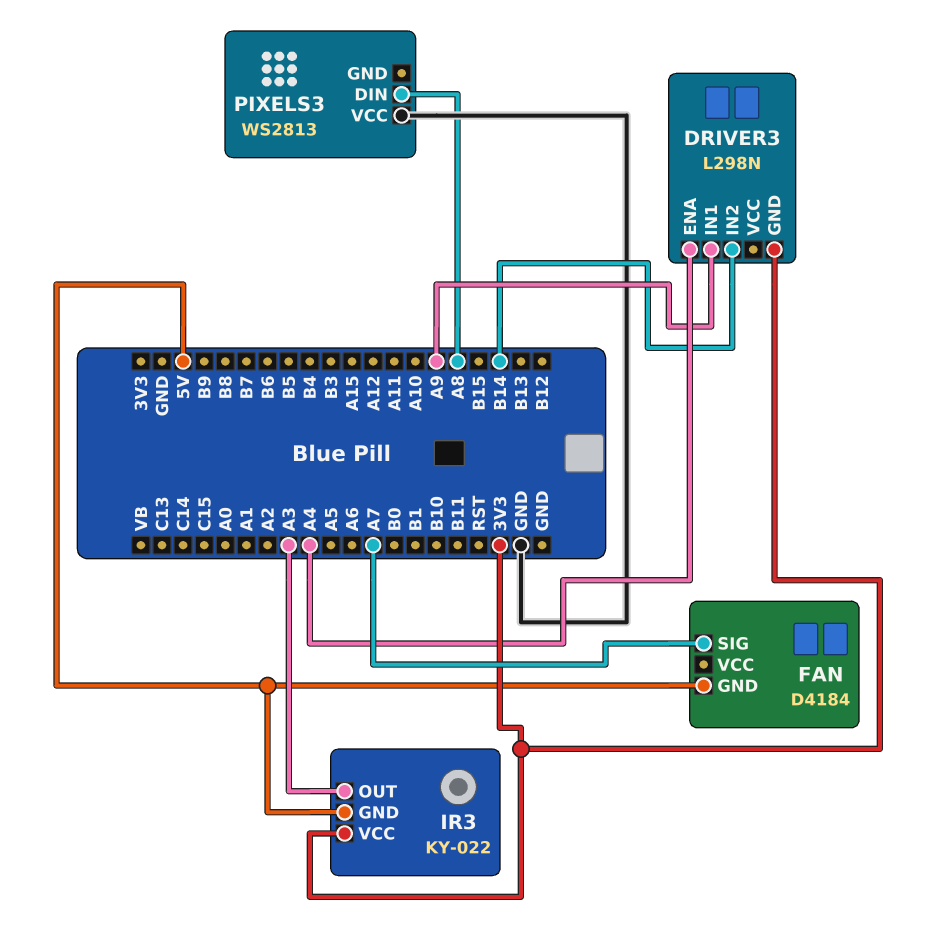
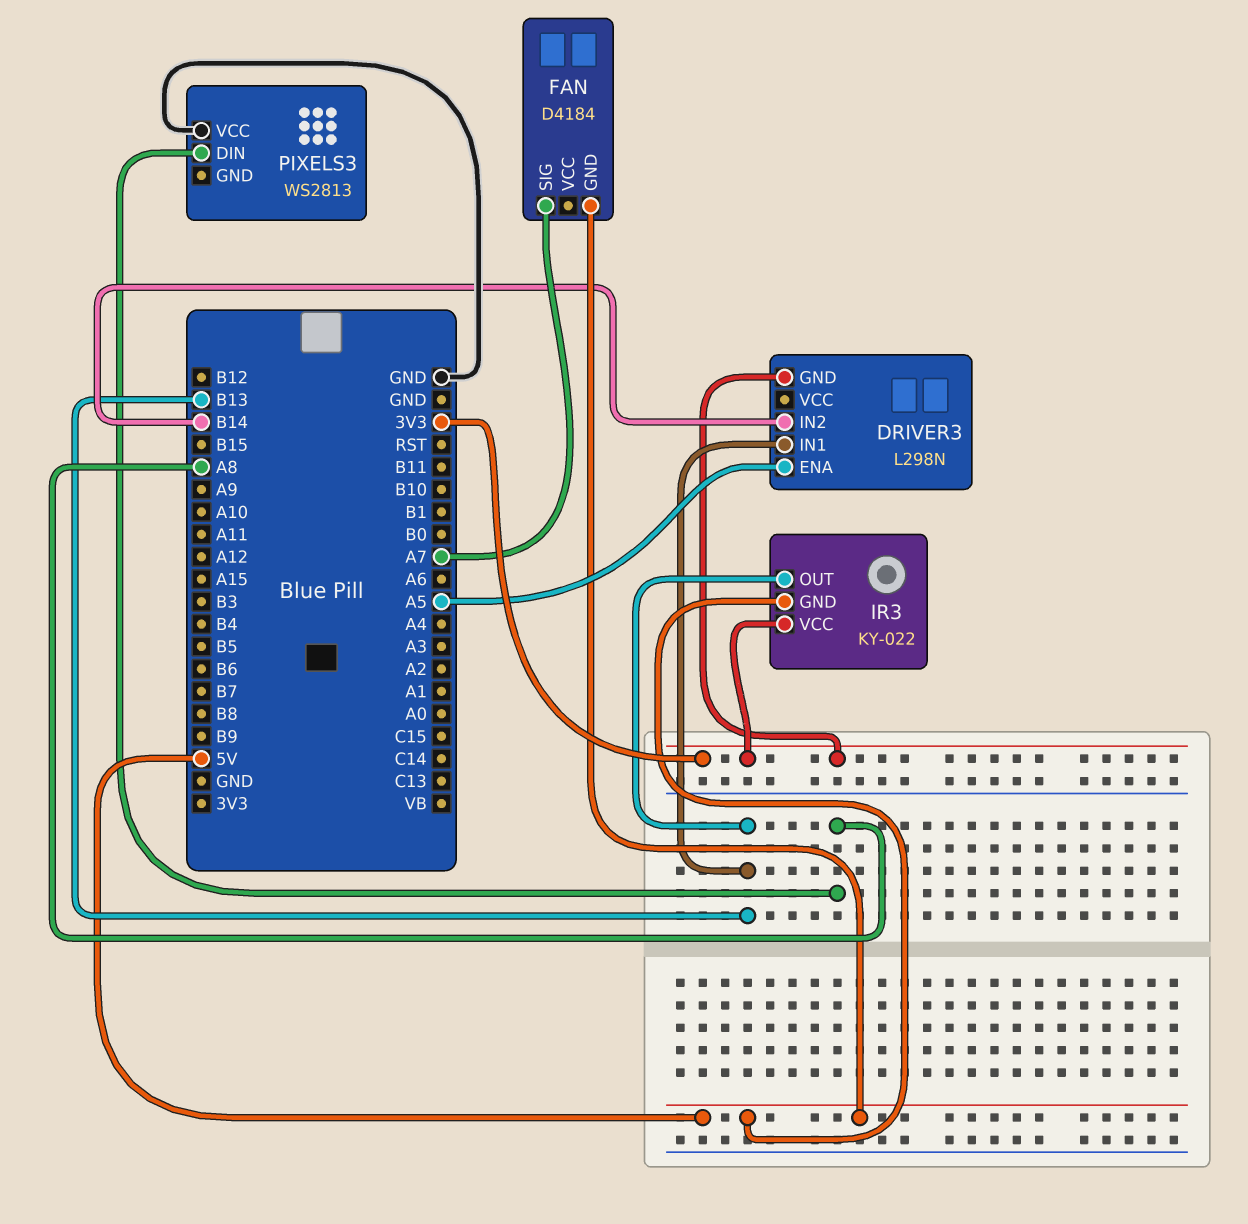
DRIVER3 pin ENA: A4 -> A5
DRIVER3 pin IN1: A9 -> B13
IR3 pin OUT: A3 -> B13

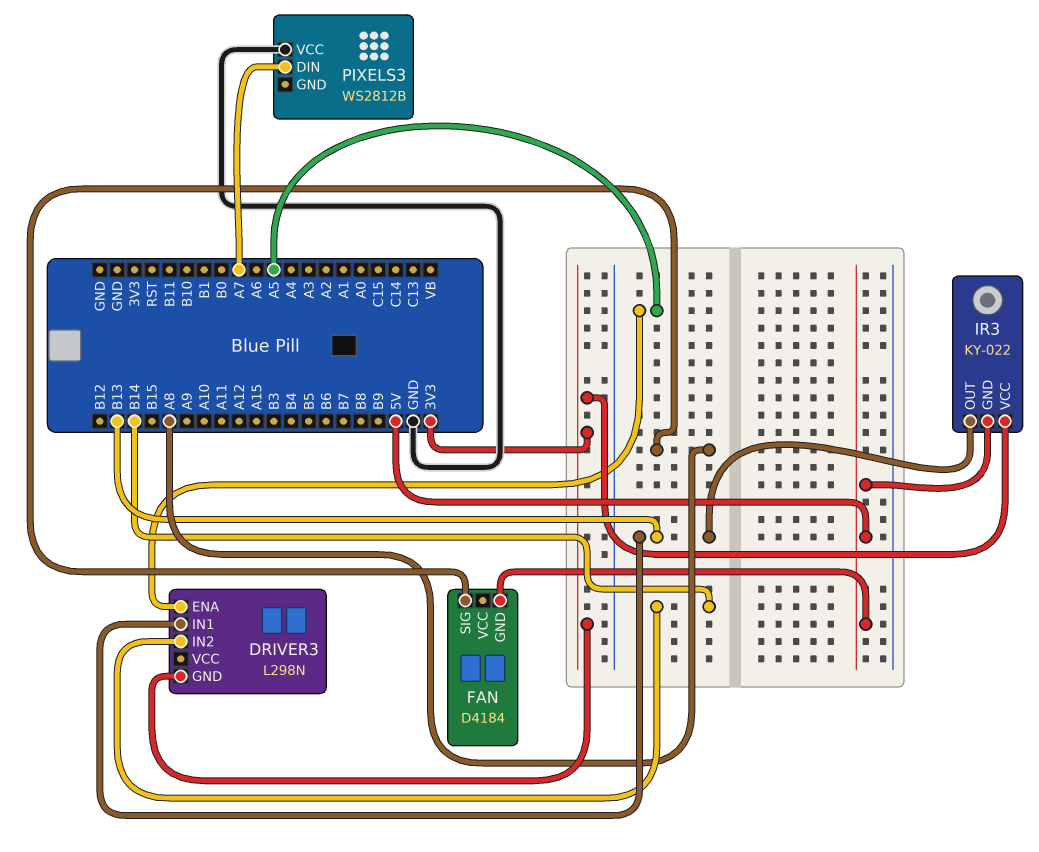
FAN pin SIG: A7 -> A8
PIXELS3: WS2813 -> WS2812B
PIXELS3 pin DIN: A8 -> A7

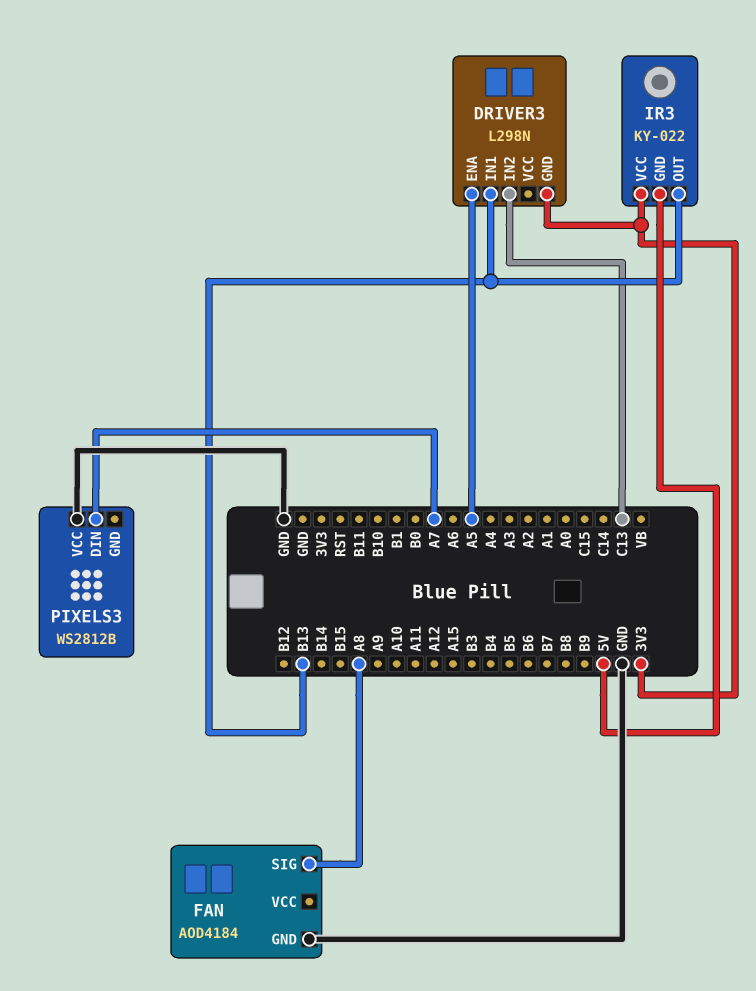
DRIVER3 pin IN2: B14 -> C13
FAN: D4184 -> AOD4184
FAN pin GND: 5V -> GND

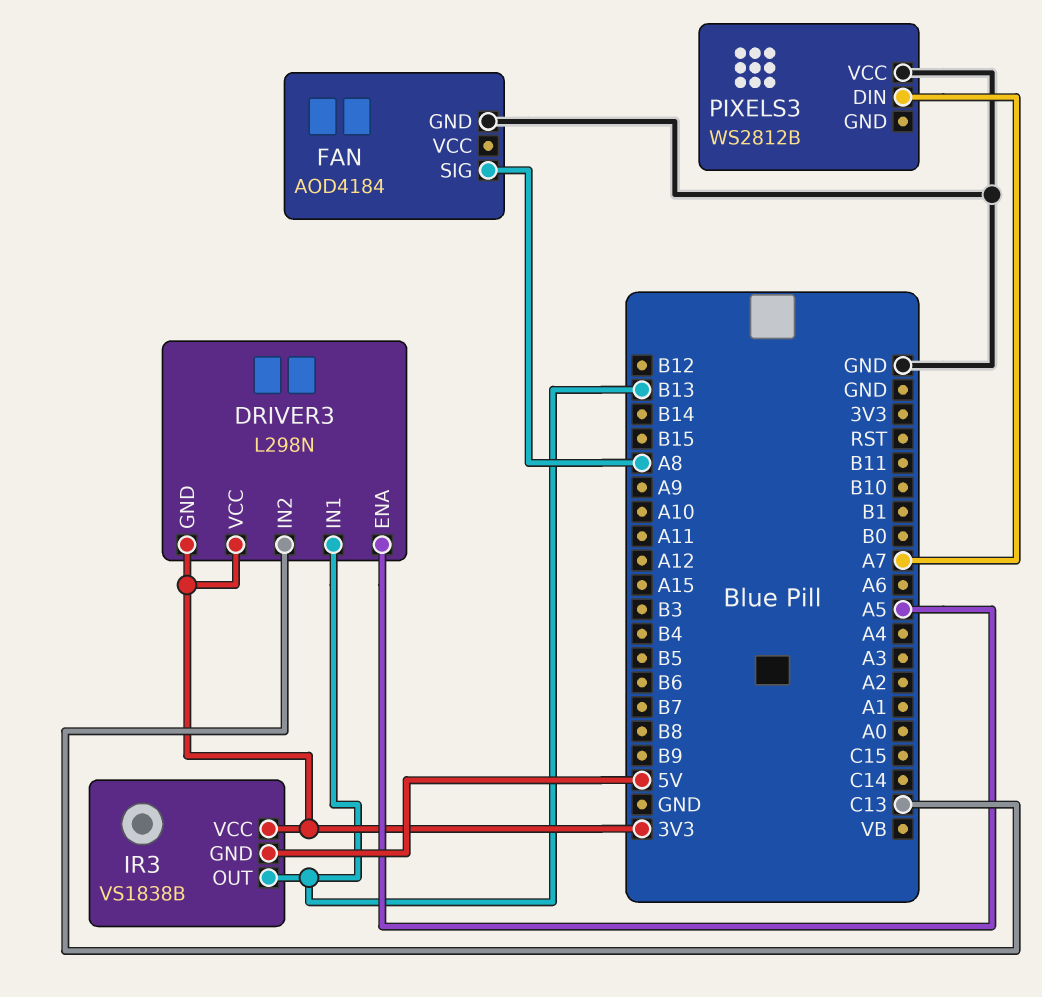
DRIVER3 pin VCC: none -> 3V3
IR3: KY-022 -> VS1838B

